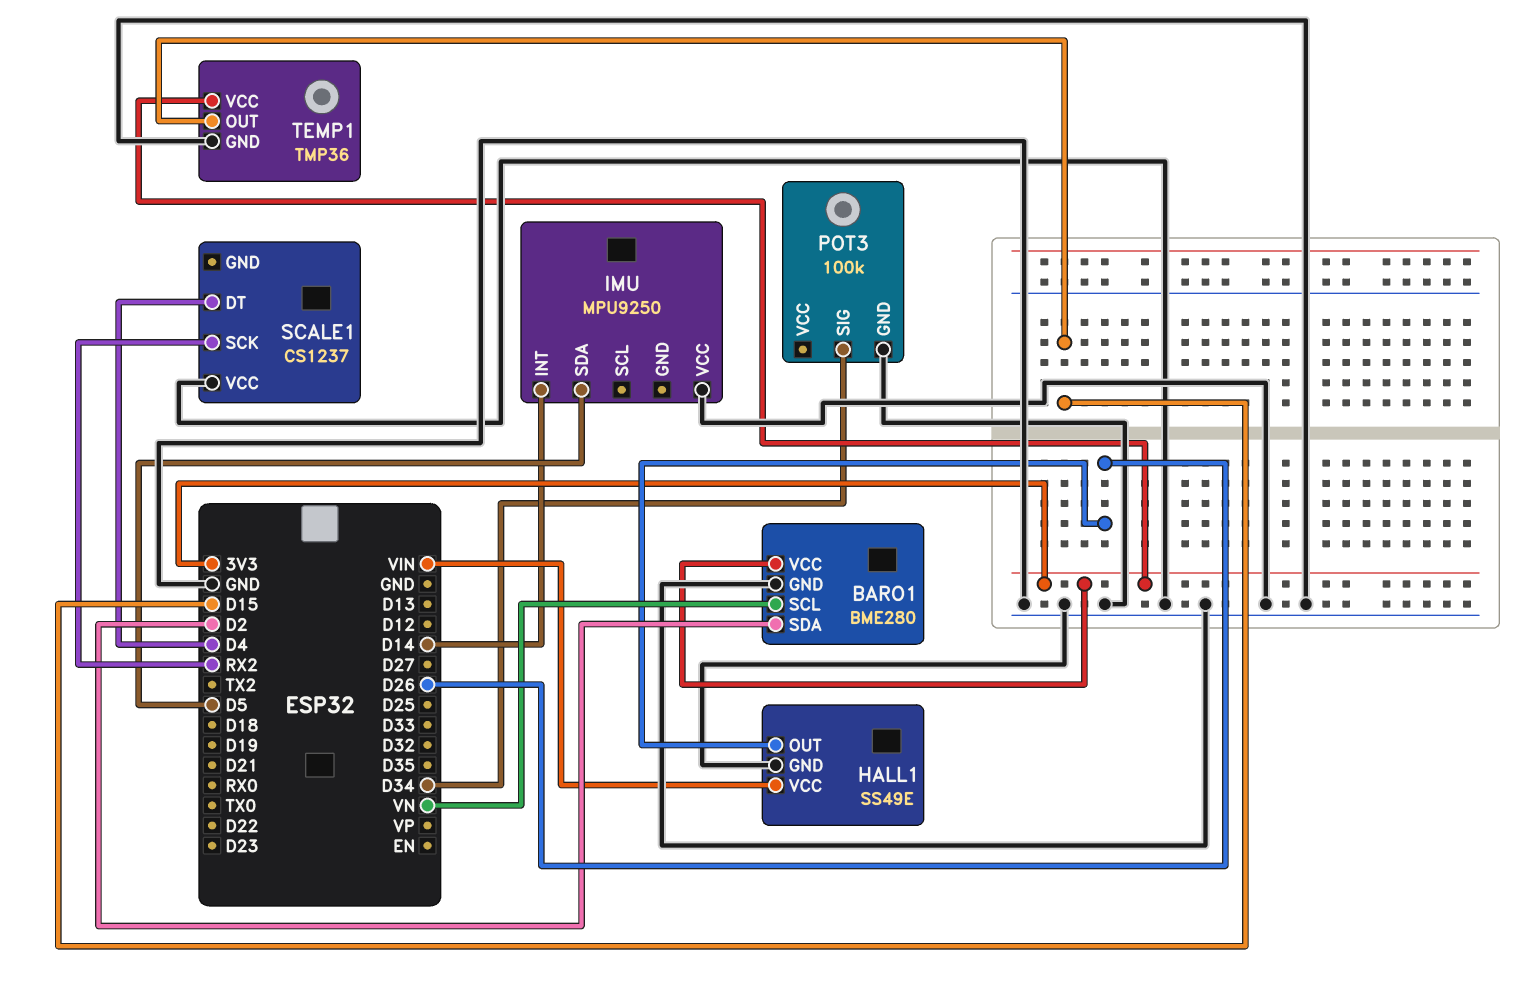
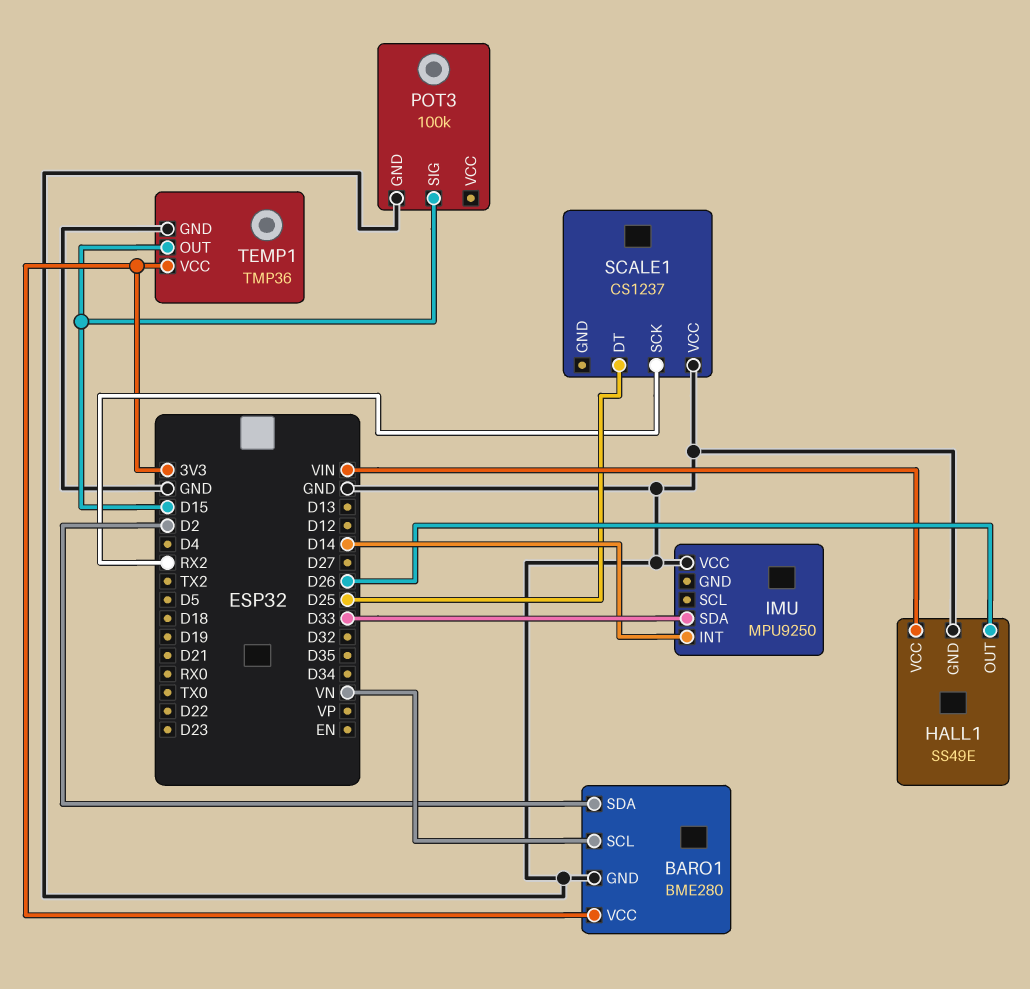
IMU pin SDA: D5 -> D33
POT3 pin SIG: D34 -> D15
SCALE1 pin DT: D4 -> D25

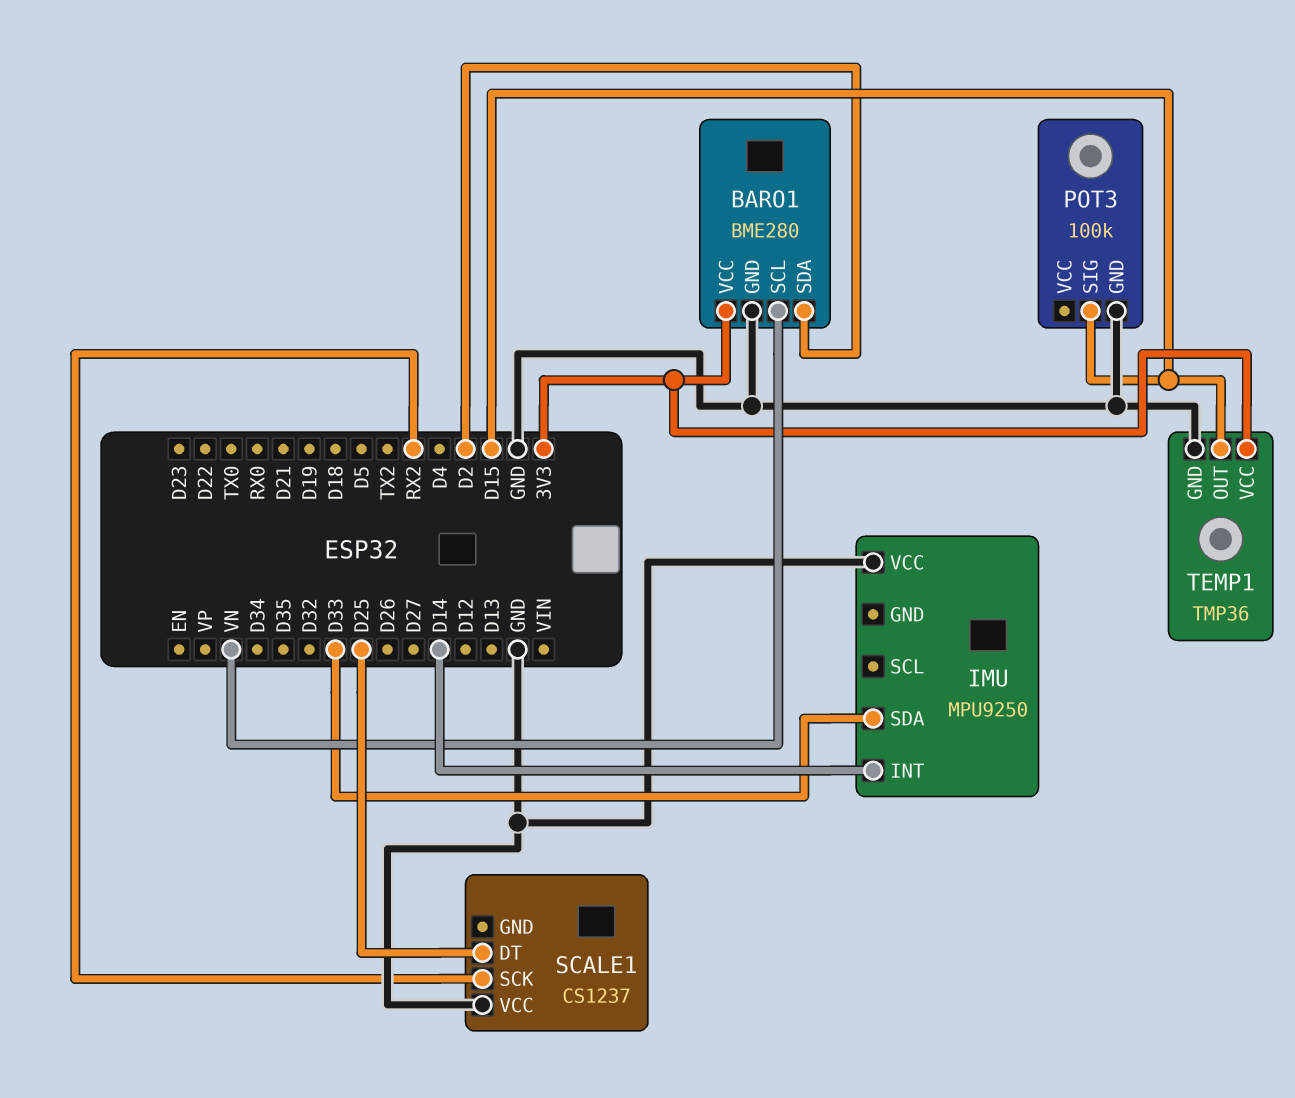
HALL1: SS49E -> none
HALL1 pin GND: GND -> none
HALL1 pin OUT: D26 -> none
HALL1 pin VCC: VIN -> none

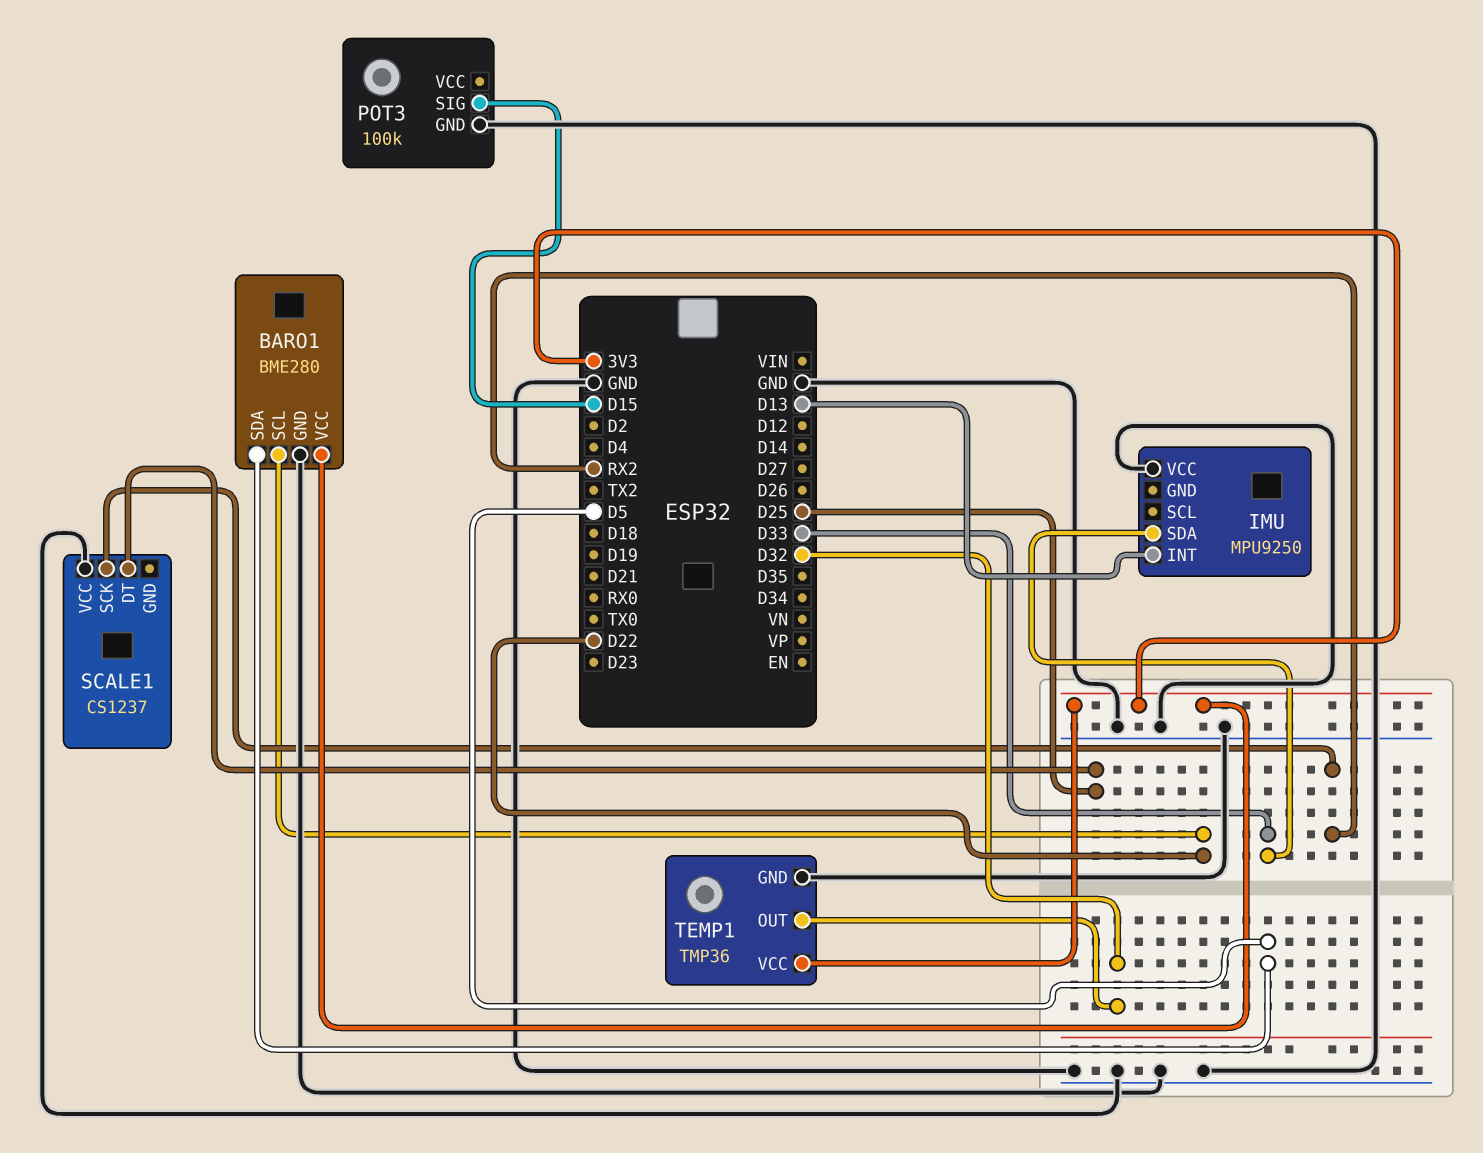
BARO1 pin SCL: VN -> D22
BARO1 pin SDA: D2 -> D5
IMU pin INT: D14 -> D13
TEMP1 pin OUT: D15 -> D32

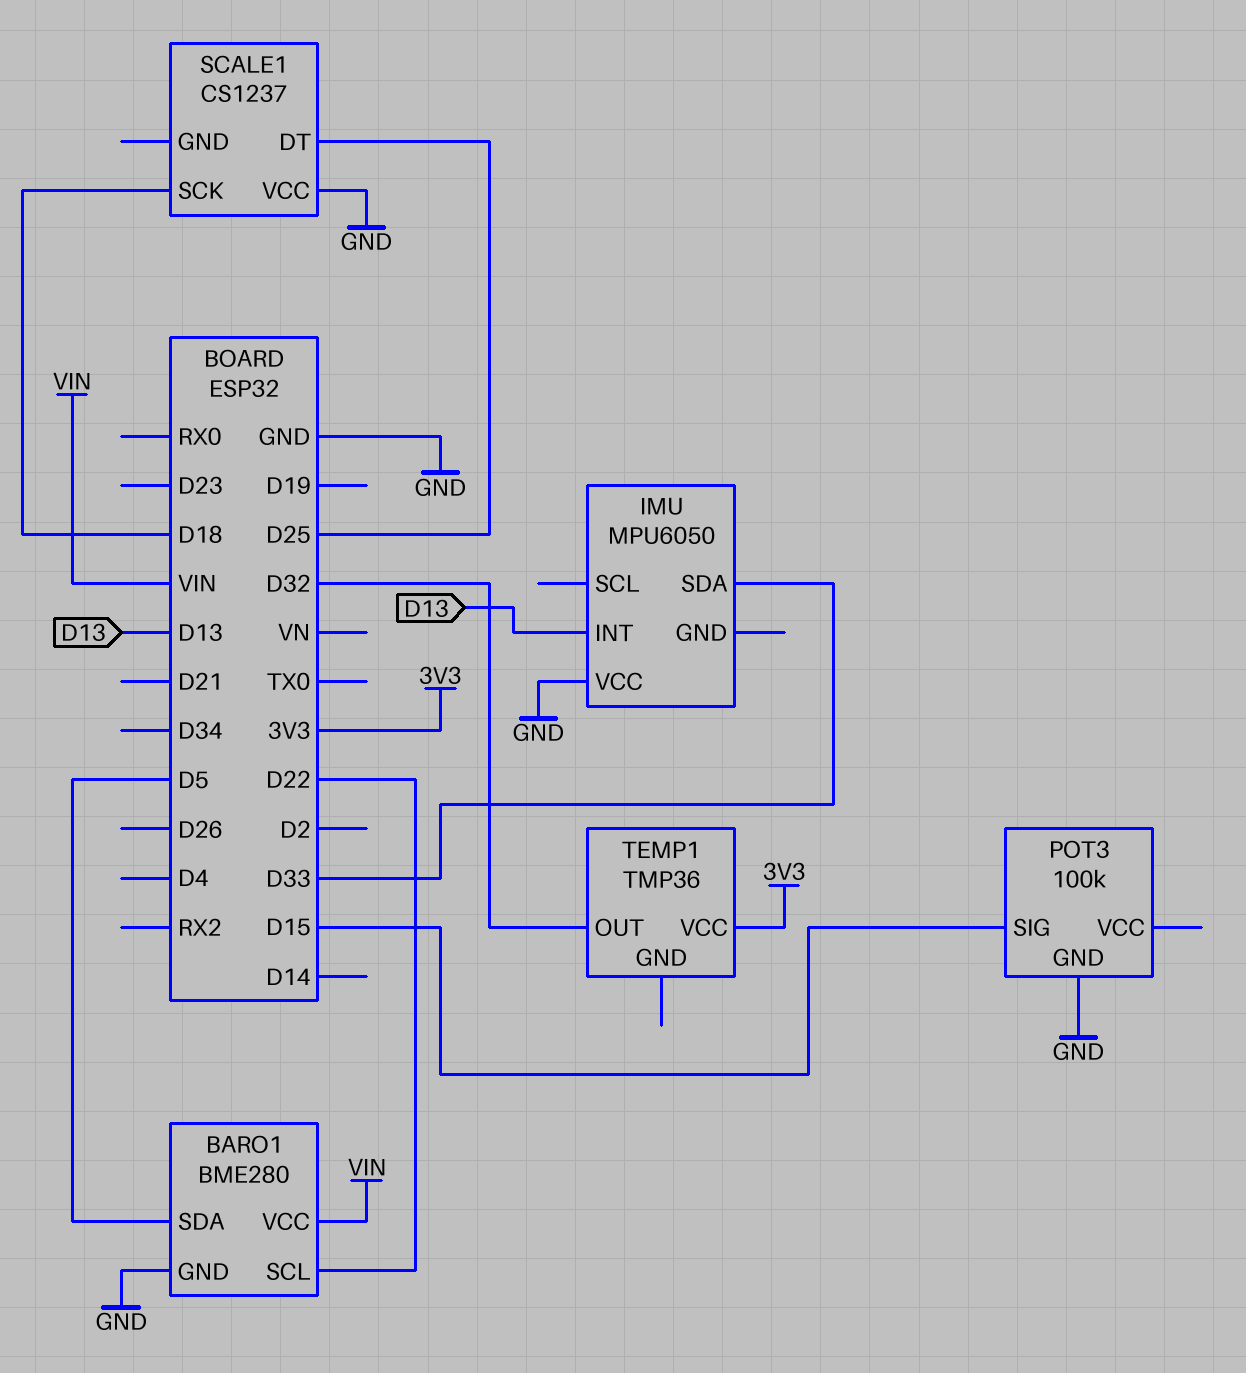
BARO1 pin VCC: 3V3 -> VIN
IMU: MPU9250 -> MPU6050
SCALE1 pin SCK: RX2 -> D18
TEMP1 pin GND: GND -> none

